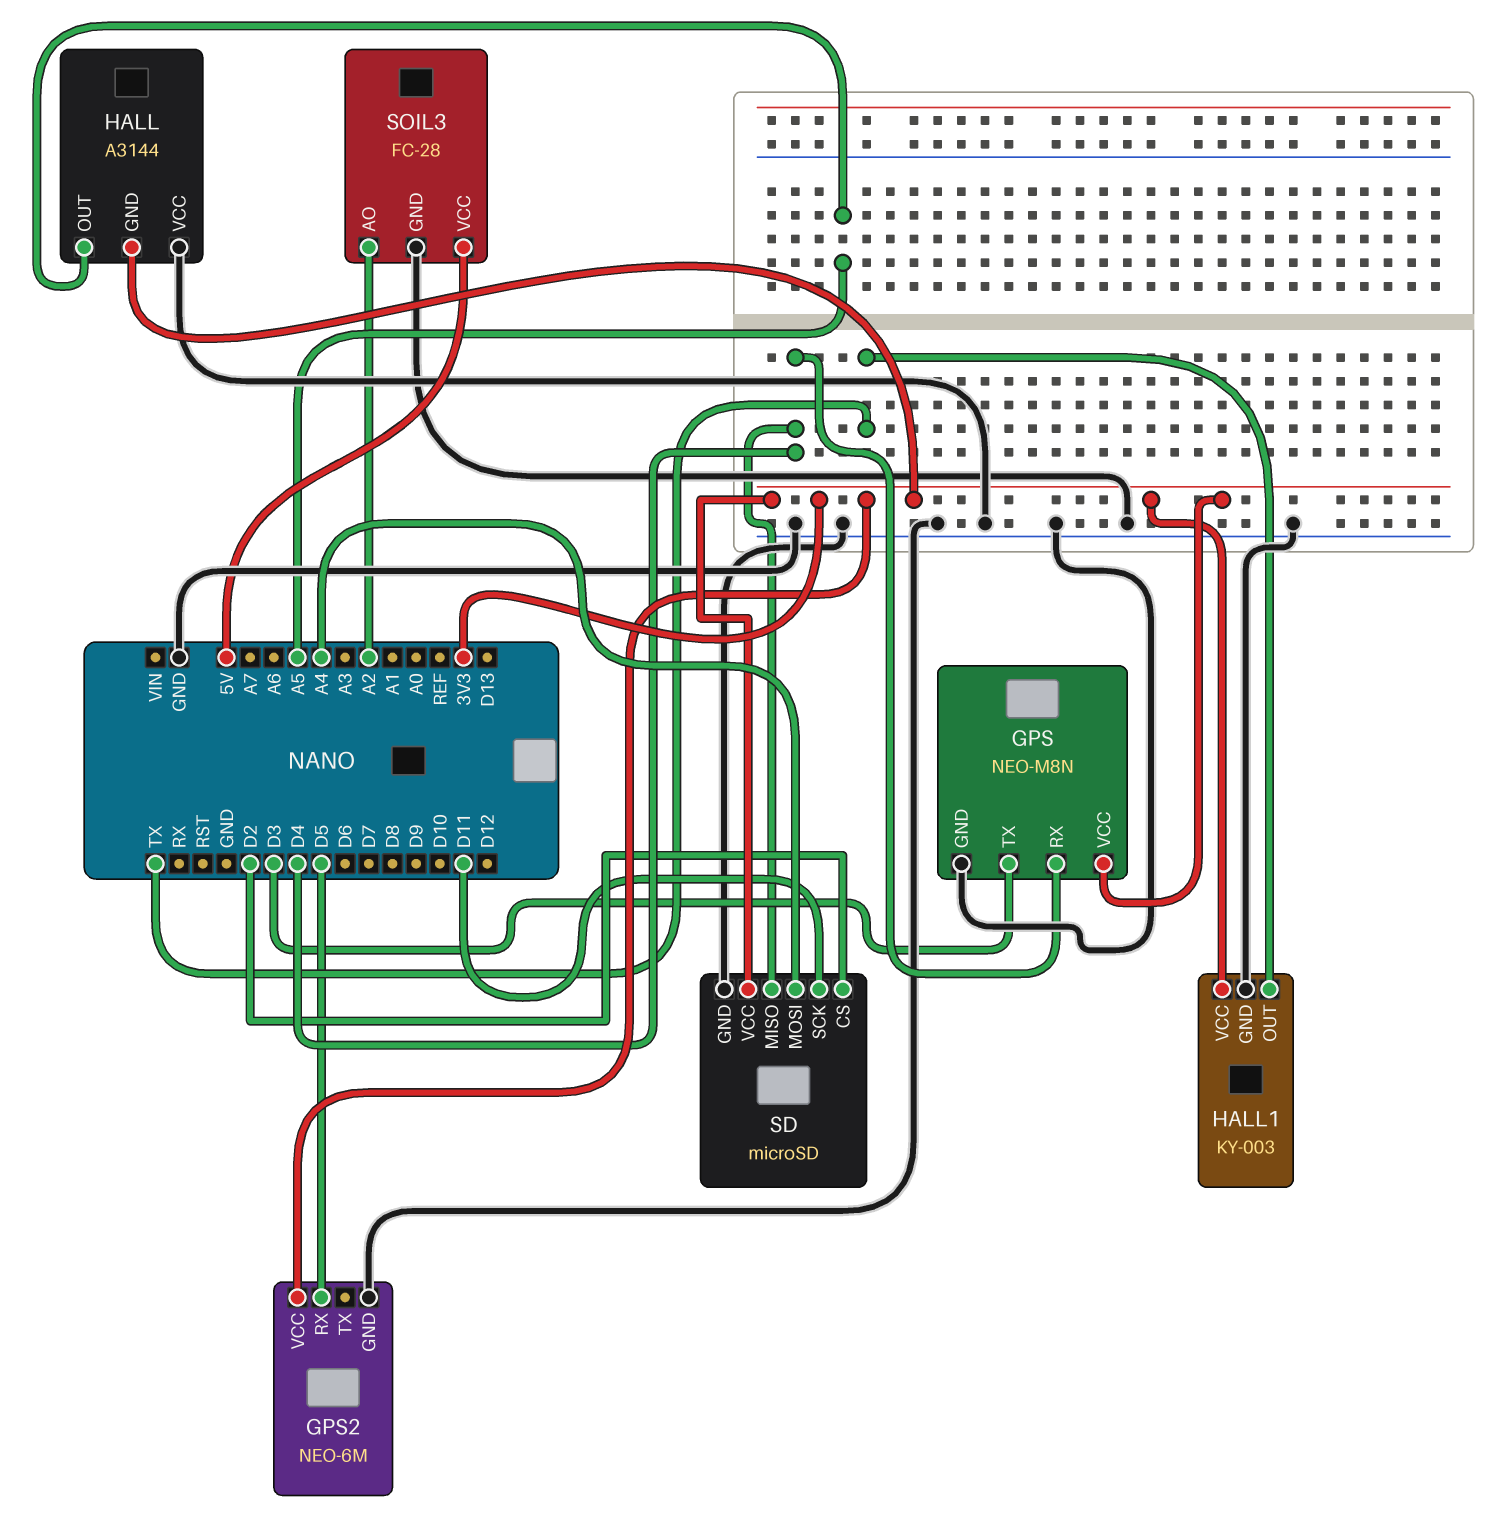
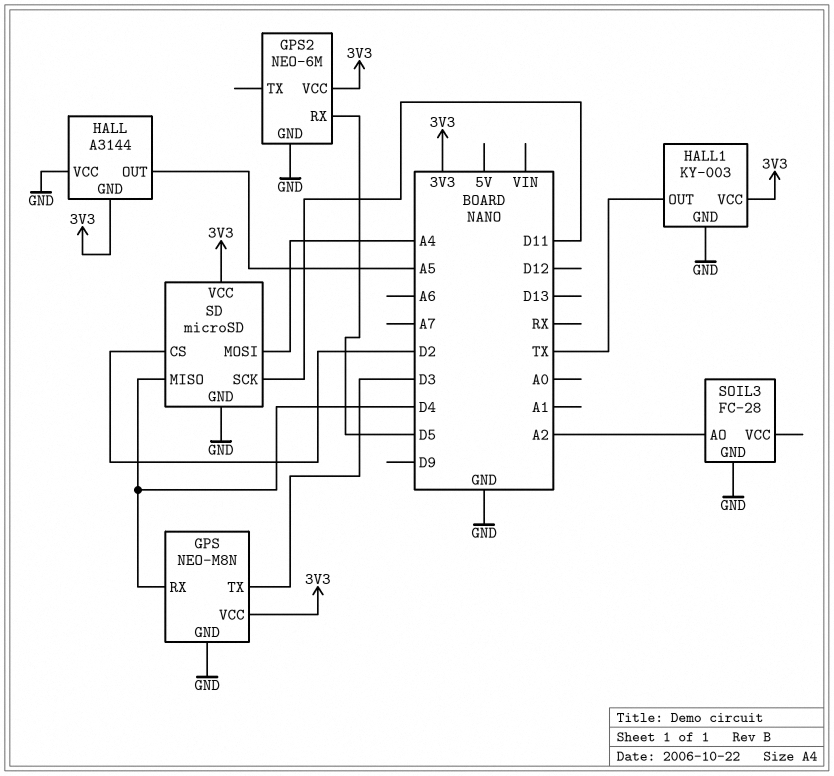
SOIL3 pin VCC: 5V -> none

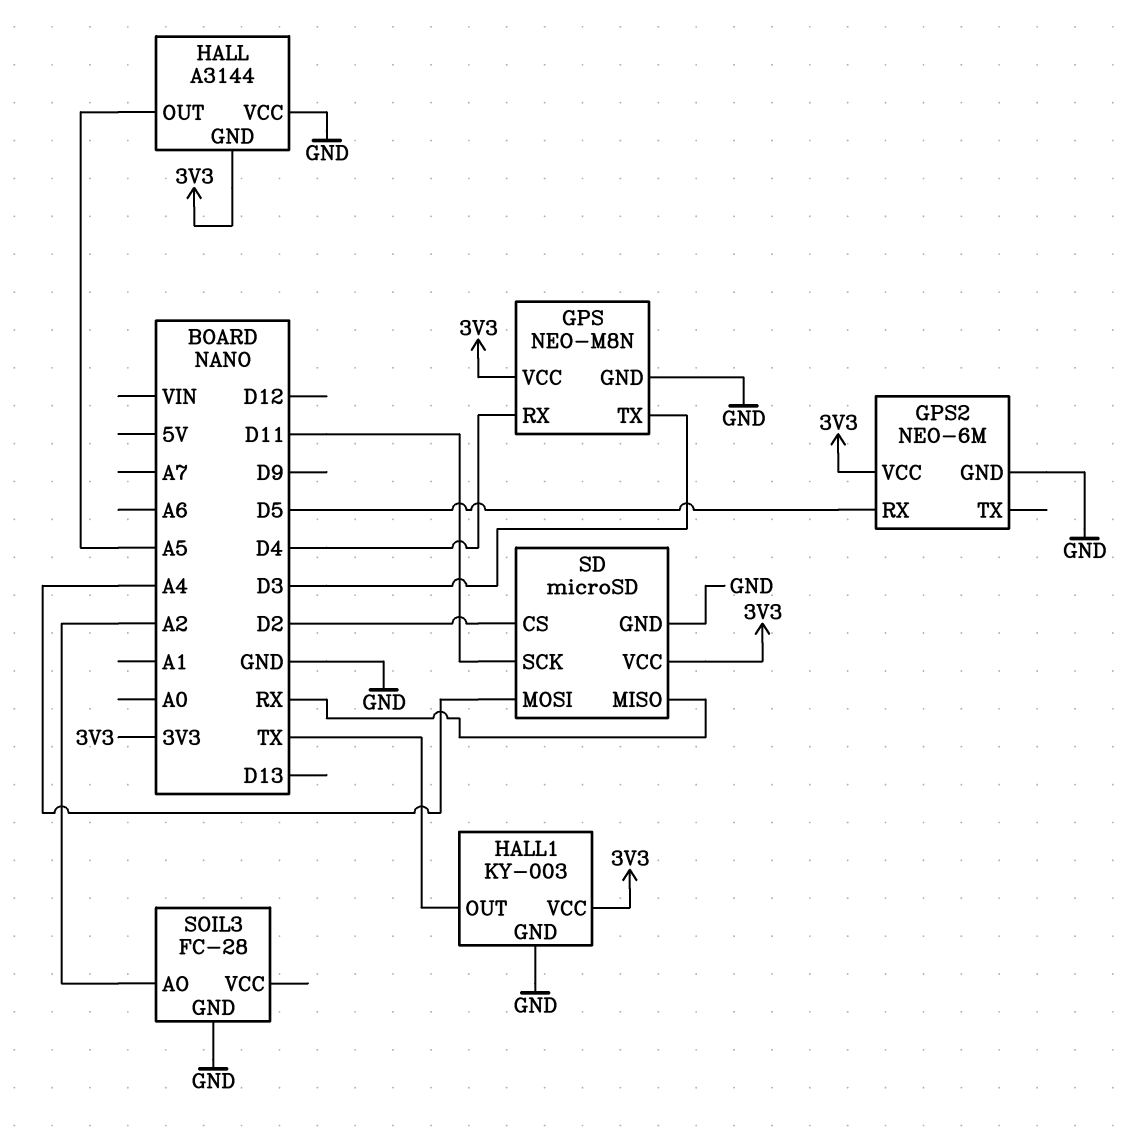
SD pin MISO: D4 -> RX

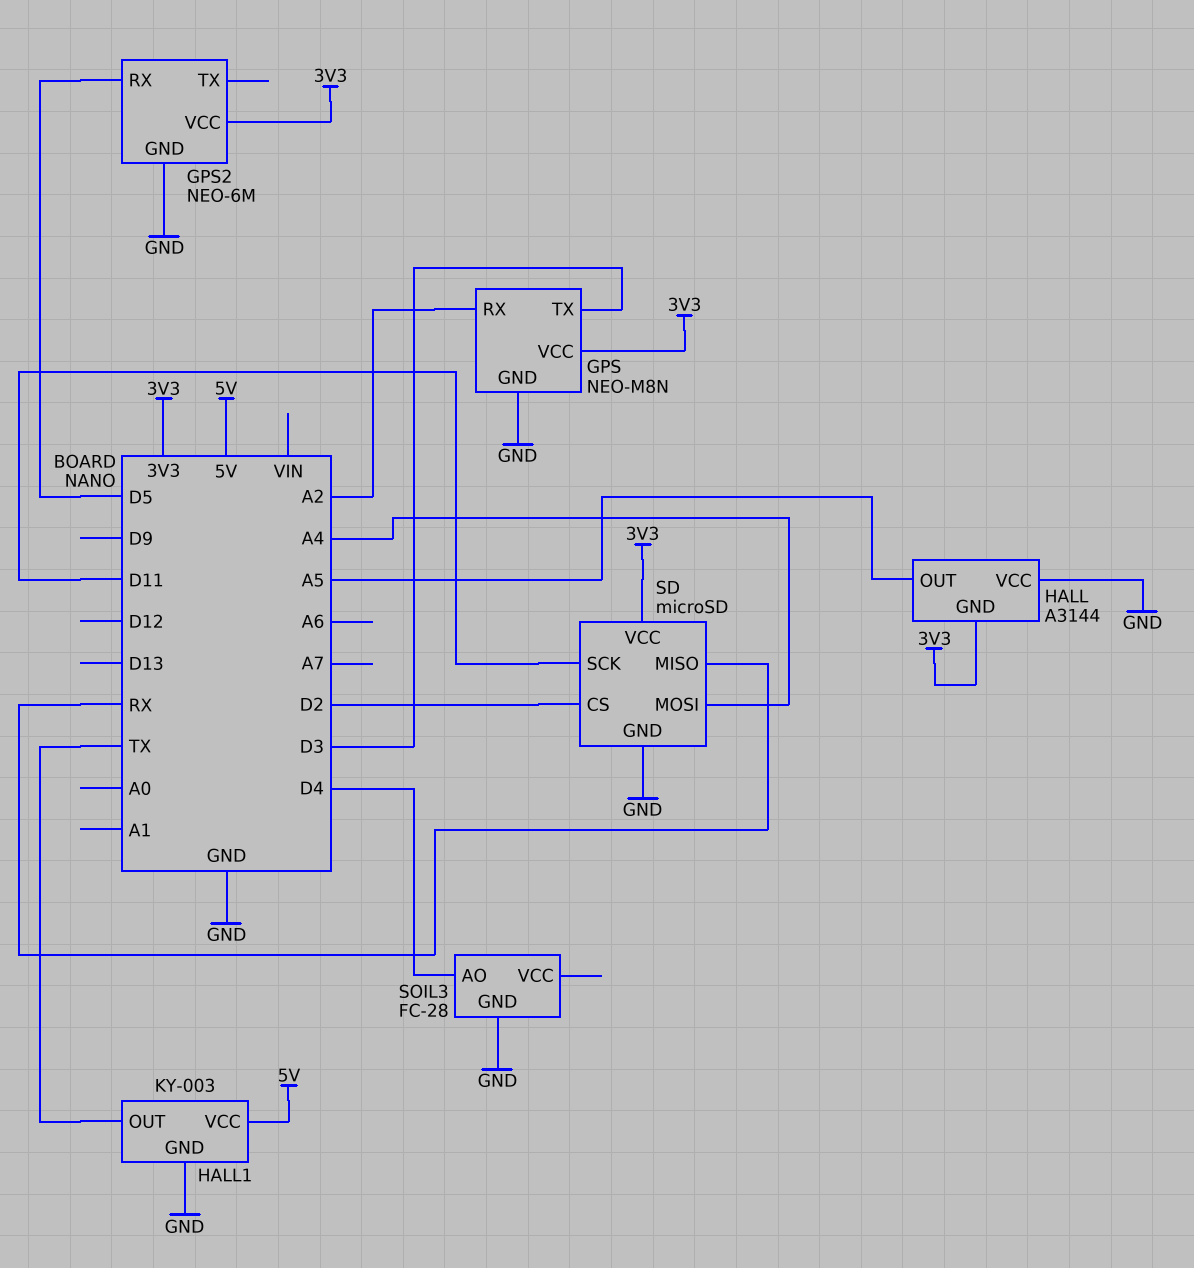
GPS pin RX: D4 -> A2
HALL1 pin VCC: 3V3 -> 5V
SOIL3 pin AO: A2 -> D4

